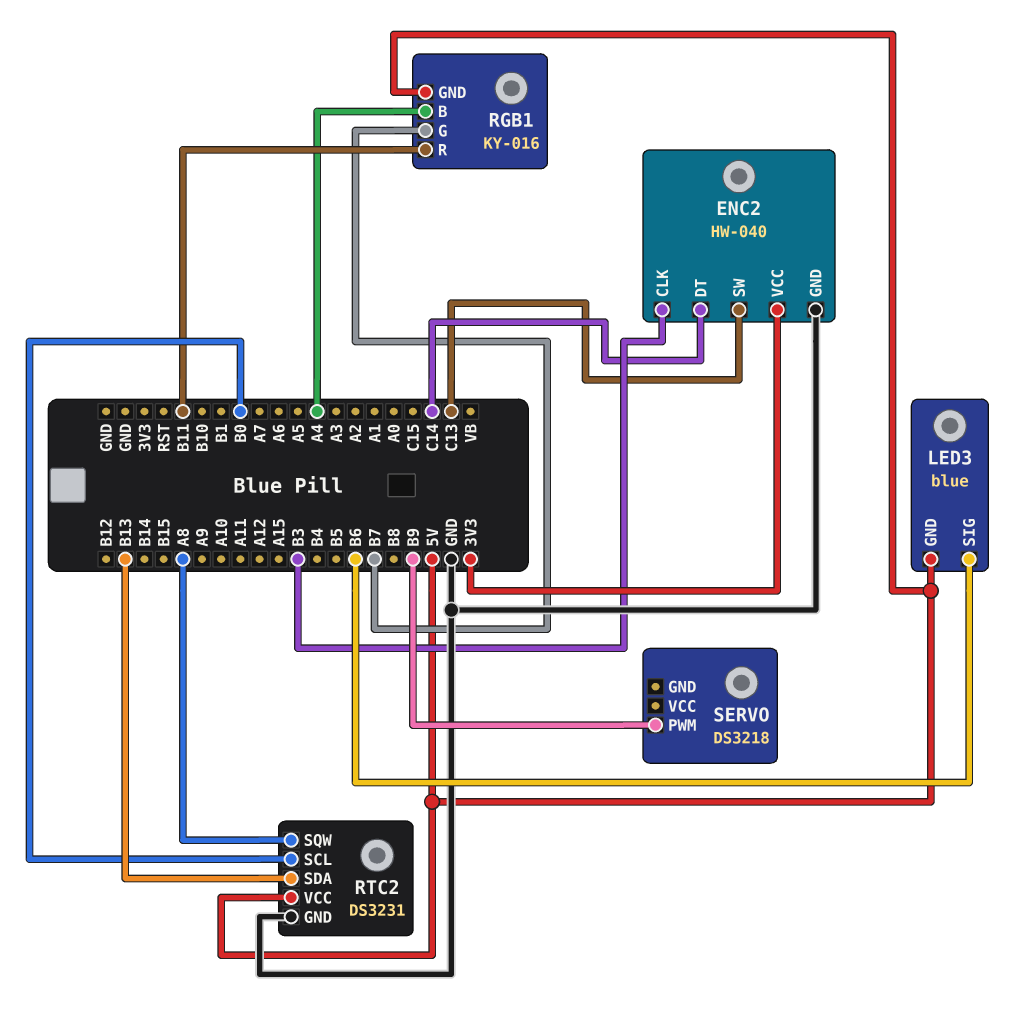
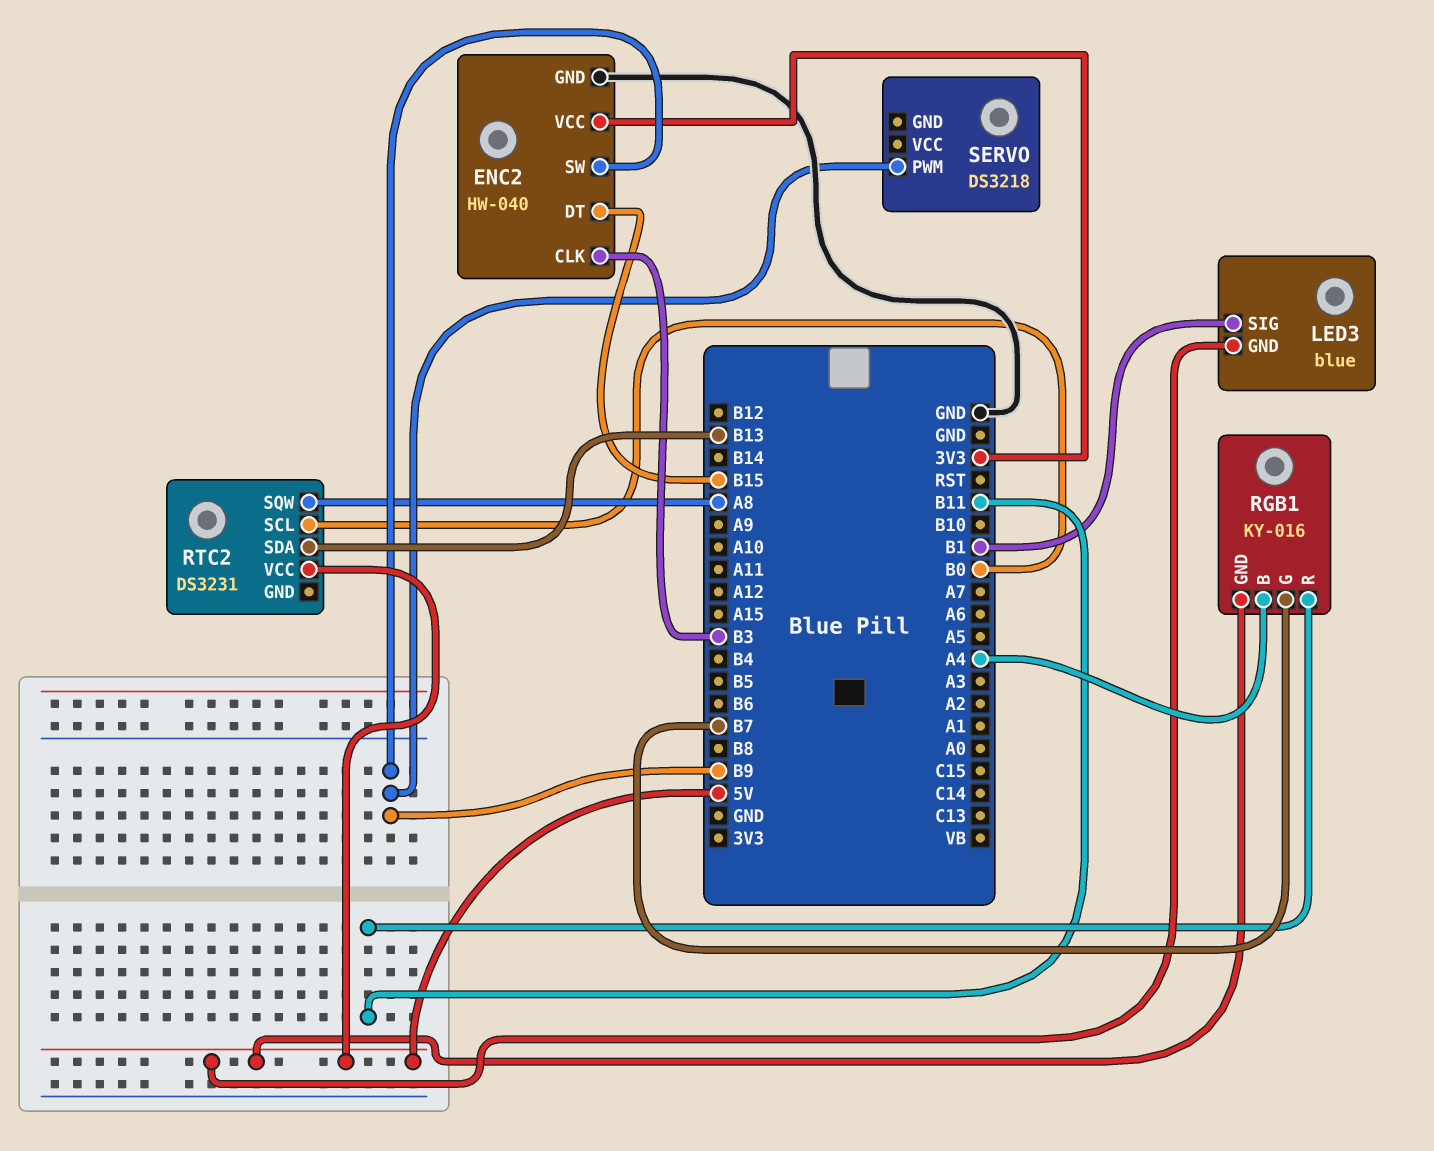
ENC2 pin DT: C14 -> B15
ENC2 pin SW: C13 -> B9
LED3 pin SIG: B6 -> B1
RTC2 pin GND: GND -> none

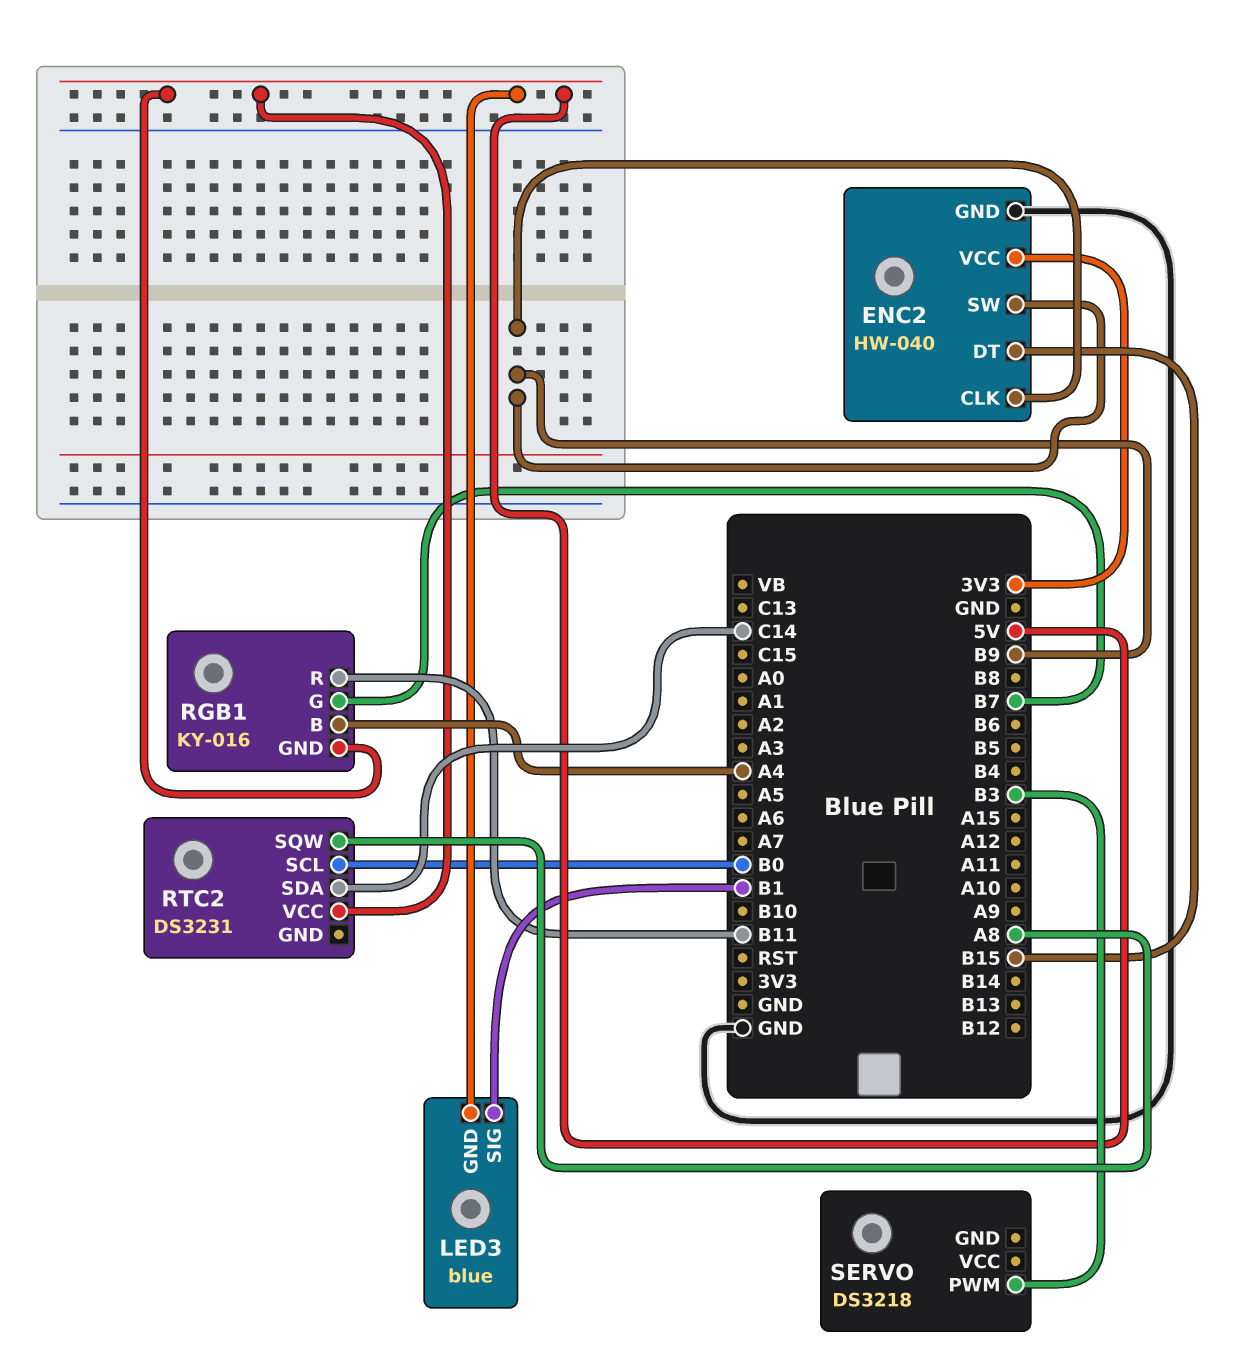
ENC2 pin CLK: B3 -> B9
RTC2 pin SDA: B13 -> C14
SERVO pin PWM: B9 -> B3

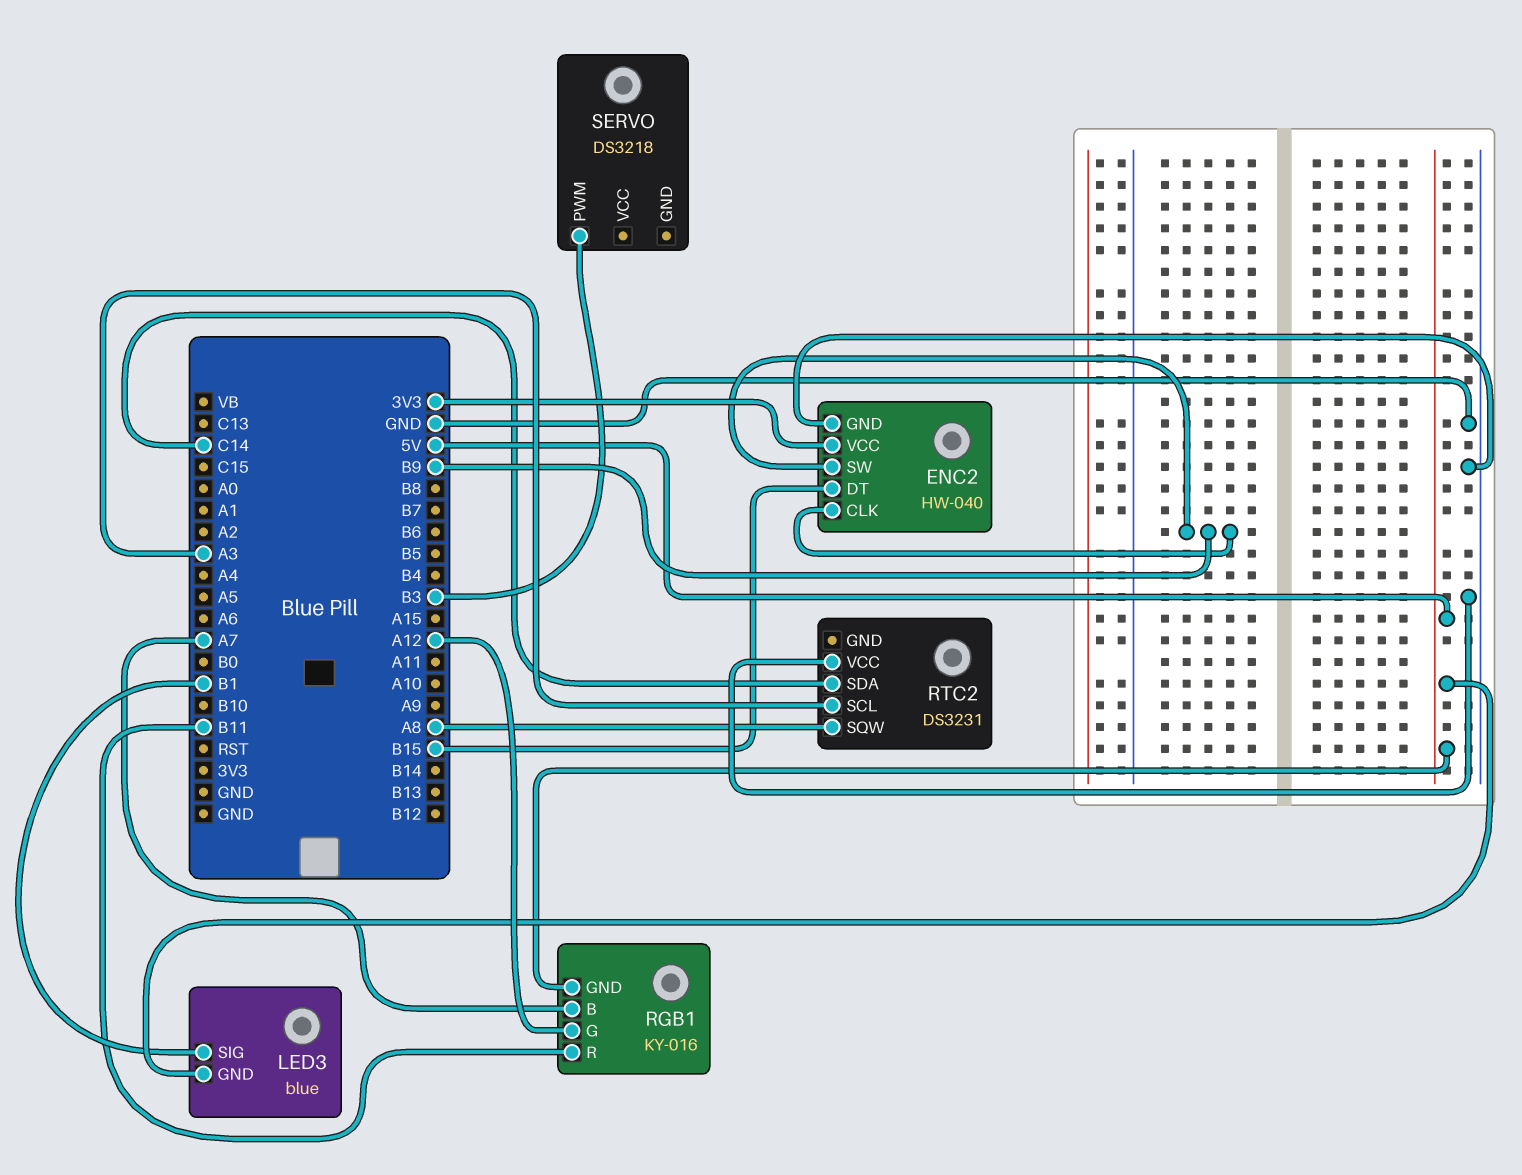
RGB1 pin B: A4 -> A7
RGB1 pin G: B7 -> A12
RTC2 pin SCL: B0 -> A3
RTC2 pin VCC: 5V -> GND

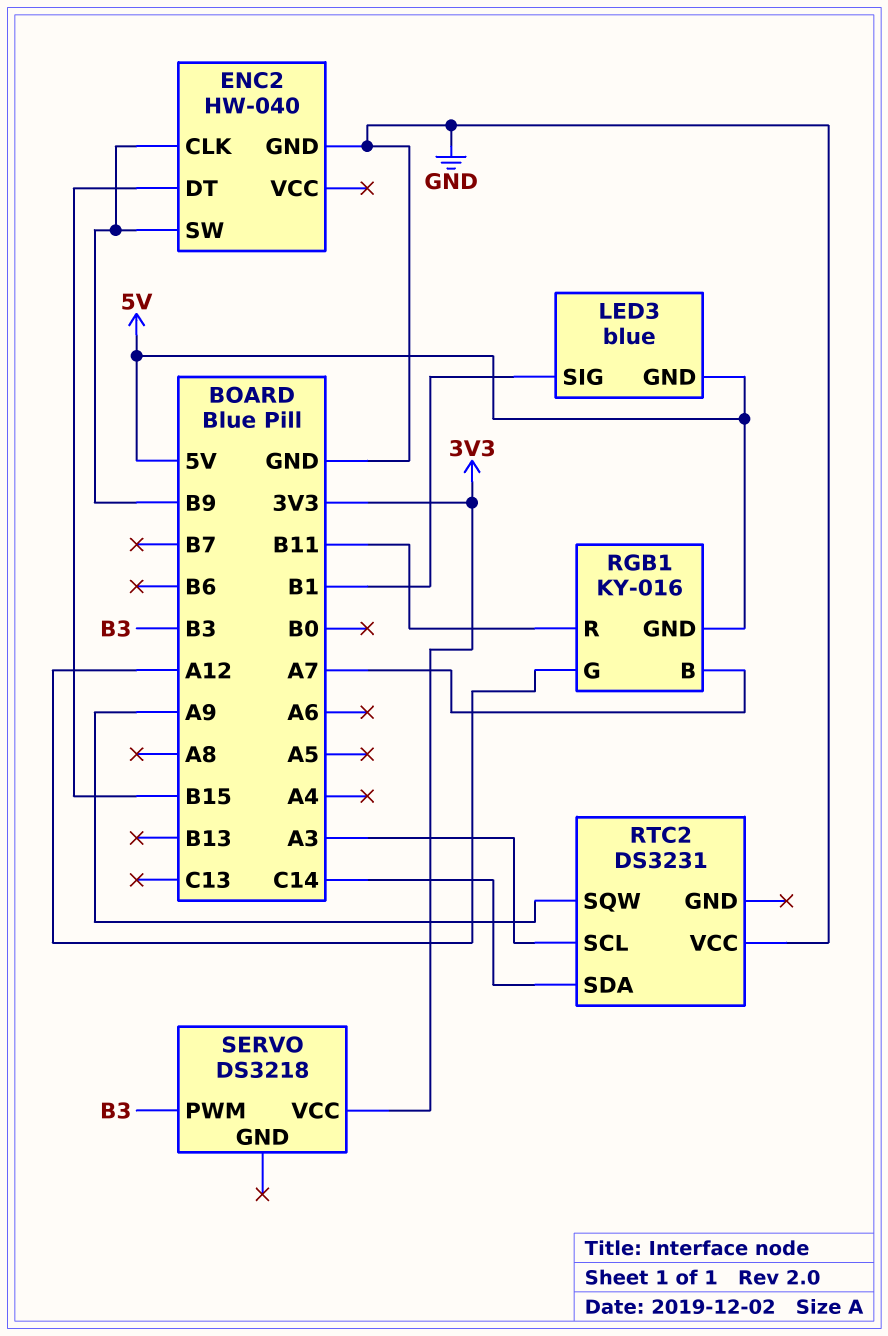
ENC2 pin VCC: 3V3 -> none
RTC2 pin SQW: A8 -> A9
SERVO pin VCC: none -> 3V3

